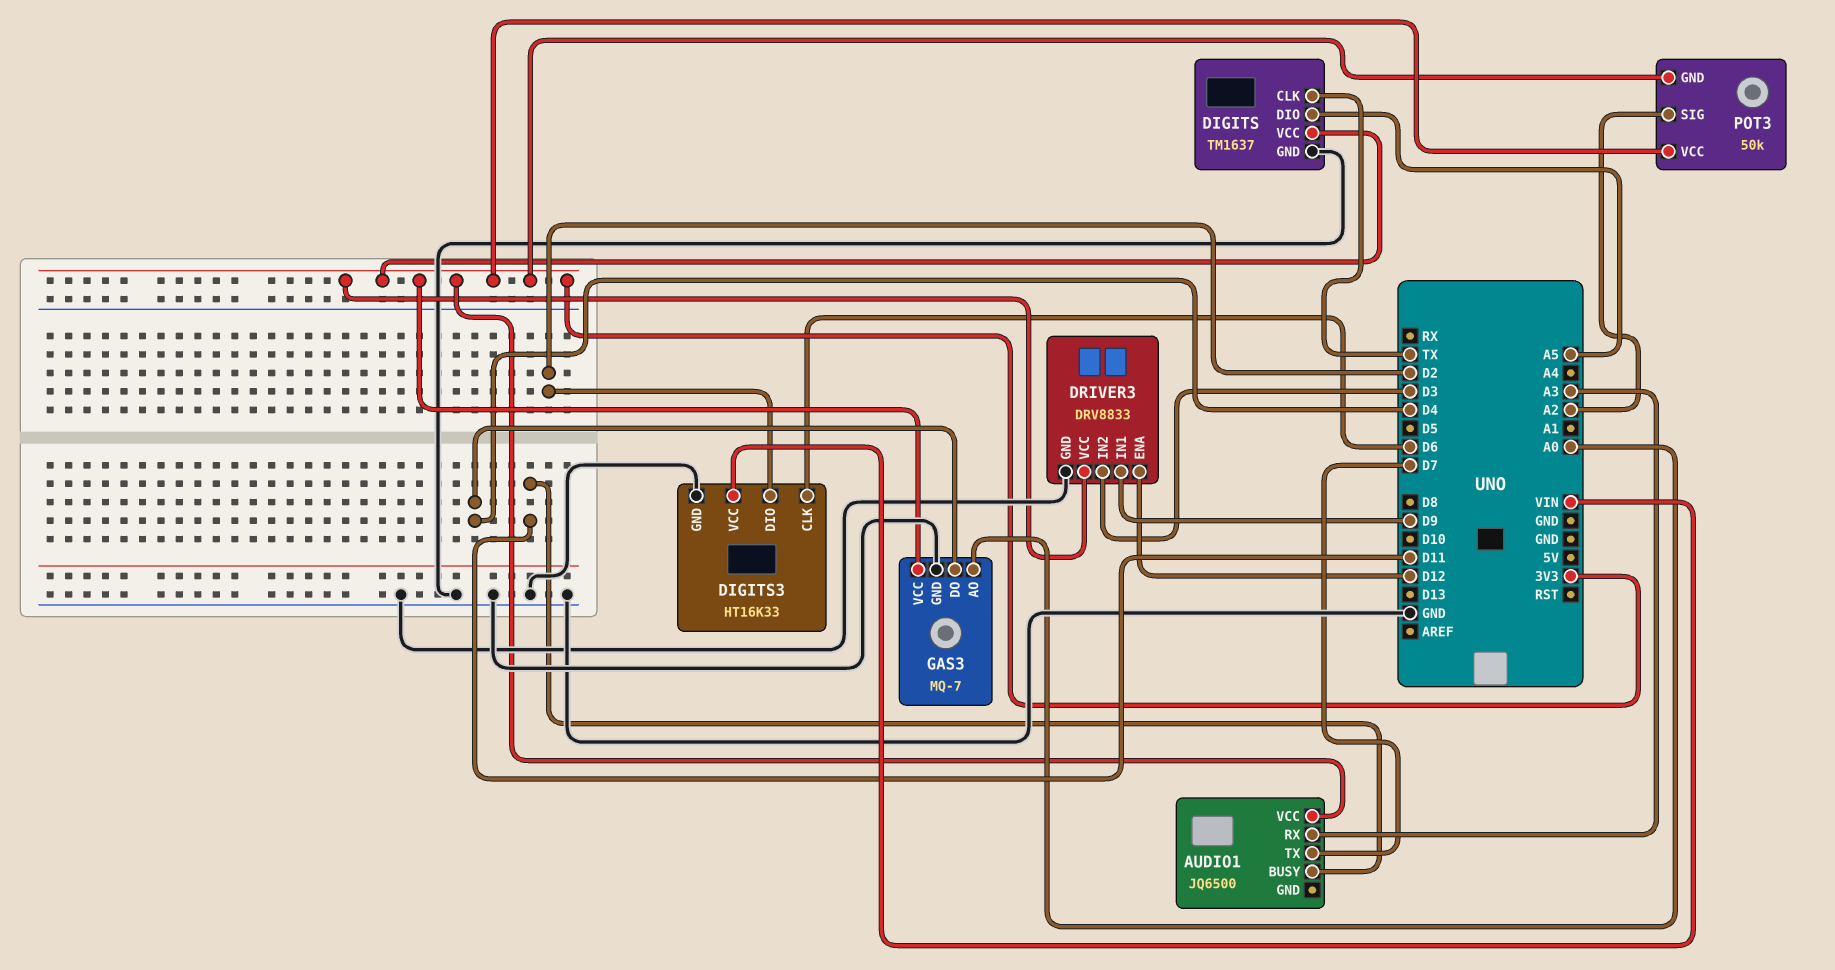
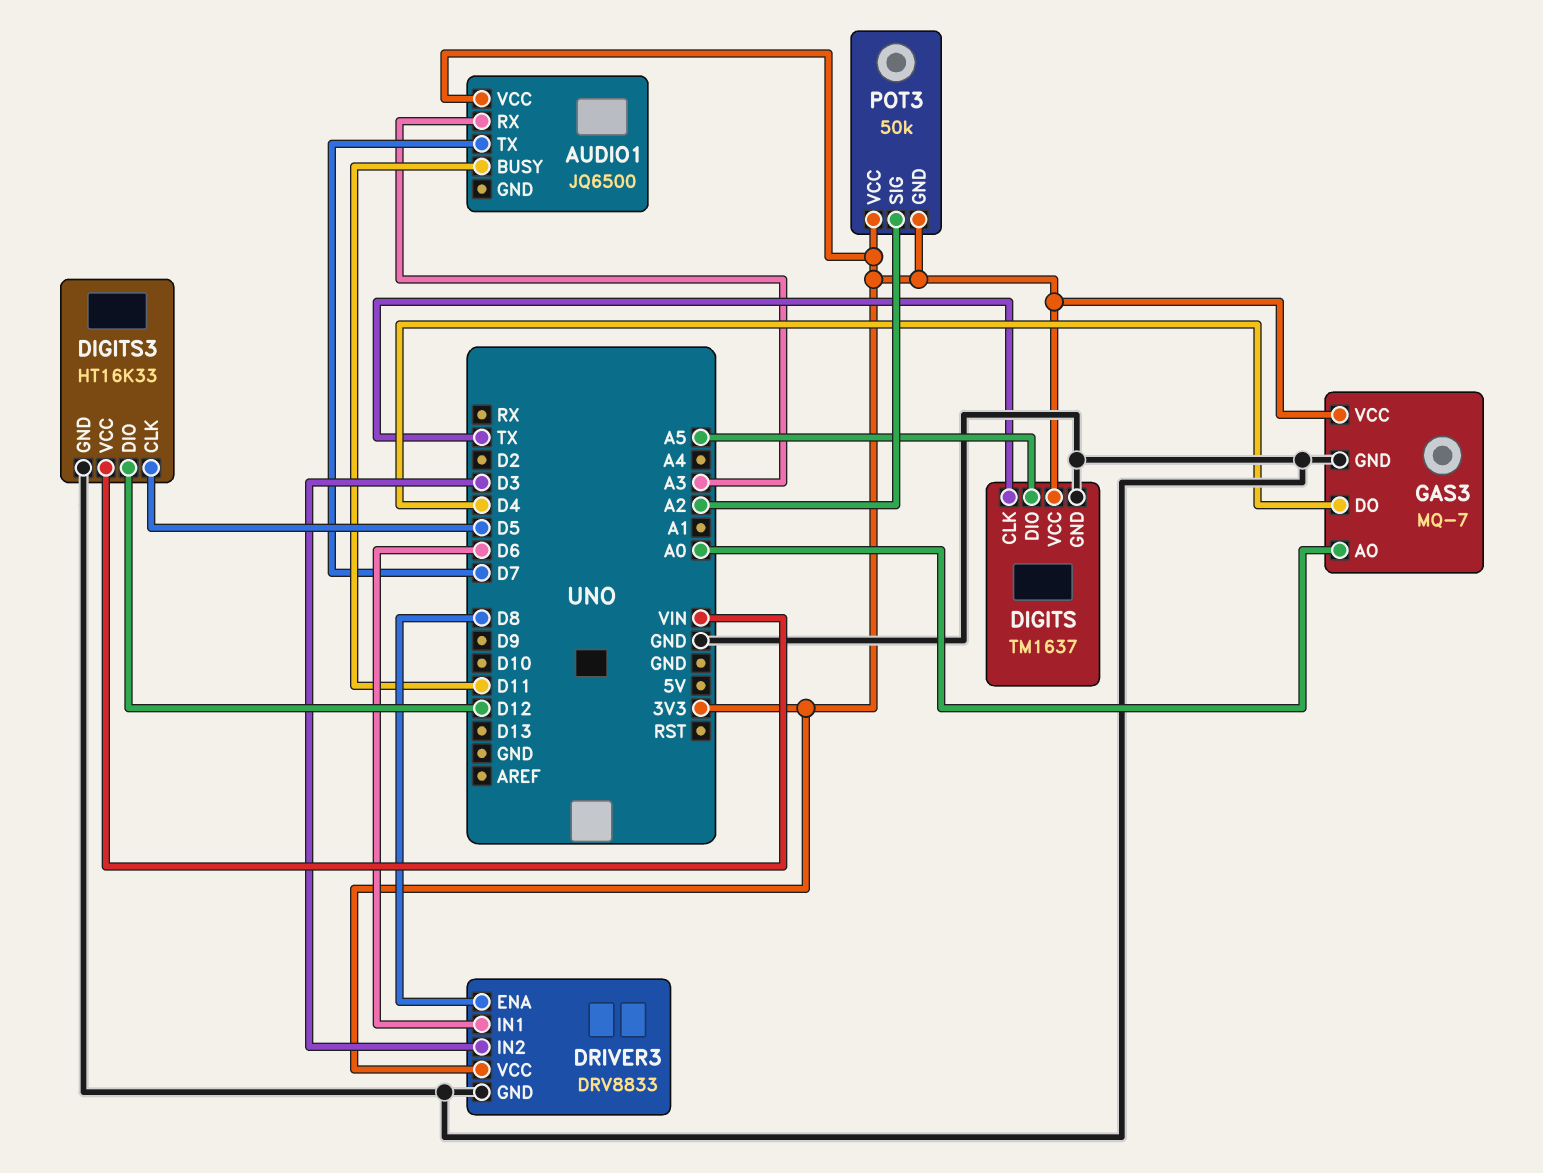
DIGITS3 pin CLK: D6 -> D5
DIGITS3 pin DIO: D2 -> D12
DRIVER3 pin ENA: D12 -> D8
DRIVER3 pin IN1: D9 -> D6

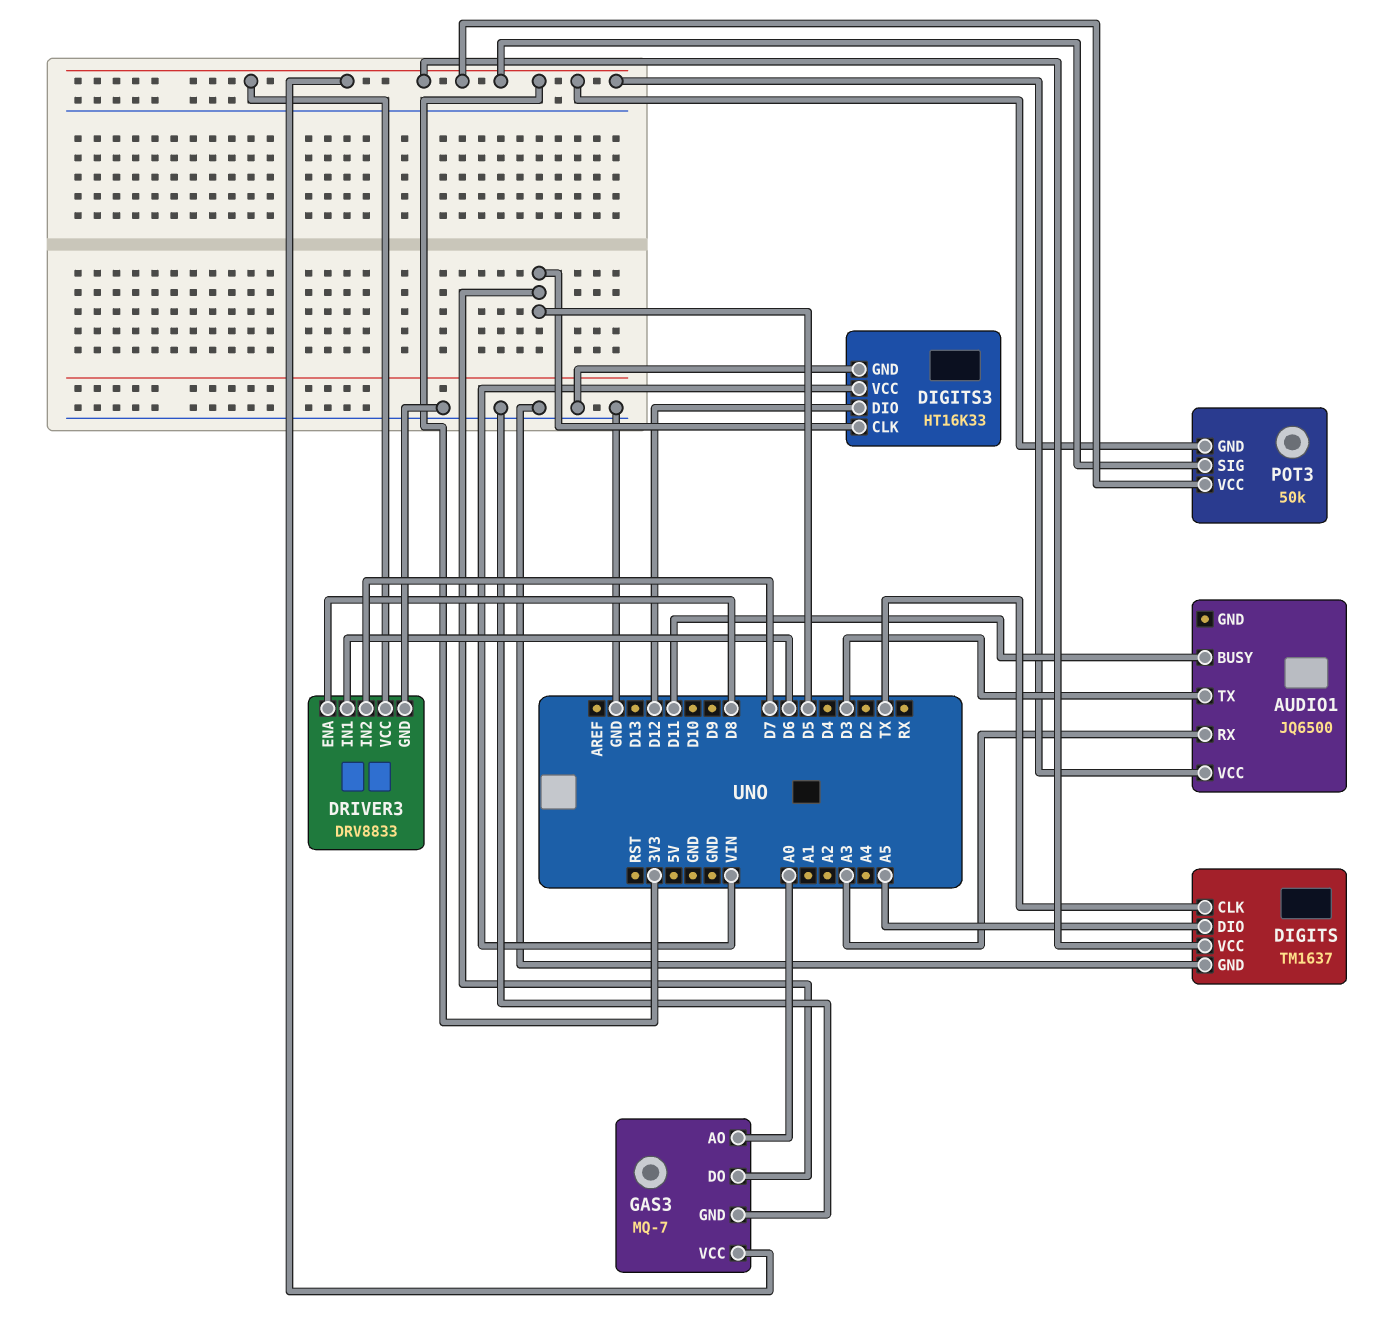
AUDIO1 pin TX: D7 -> D3
DRIVER3 pin IN2: D3 -> D7
GAS3 pin DO: D4 -> D5
POT3 pin SIG: A2 -> 3V3

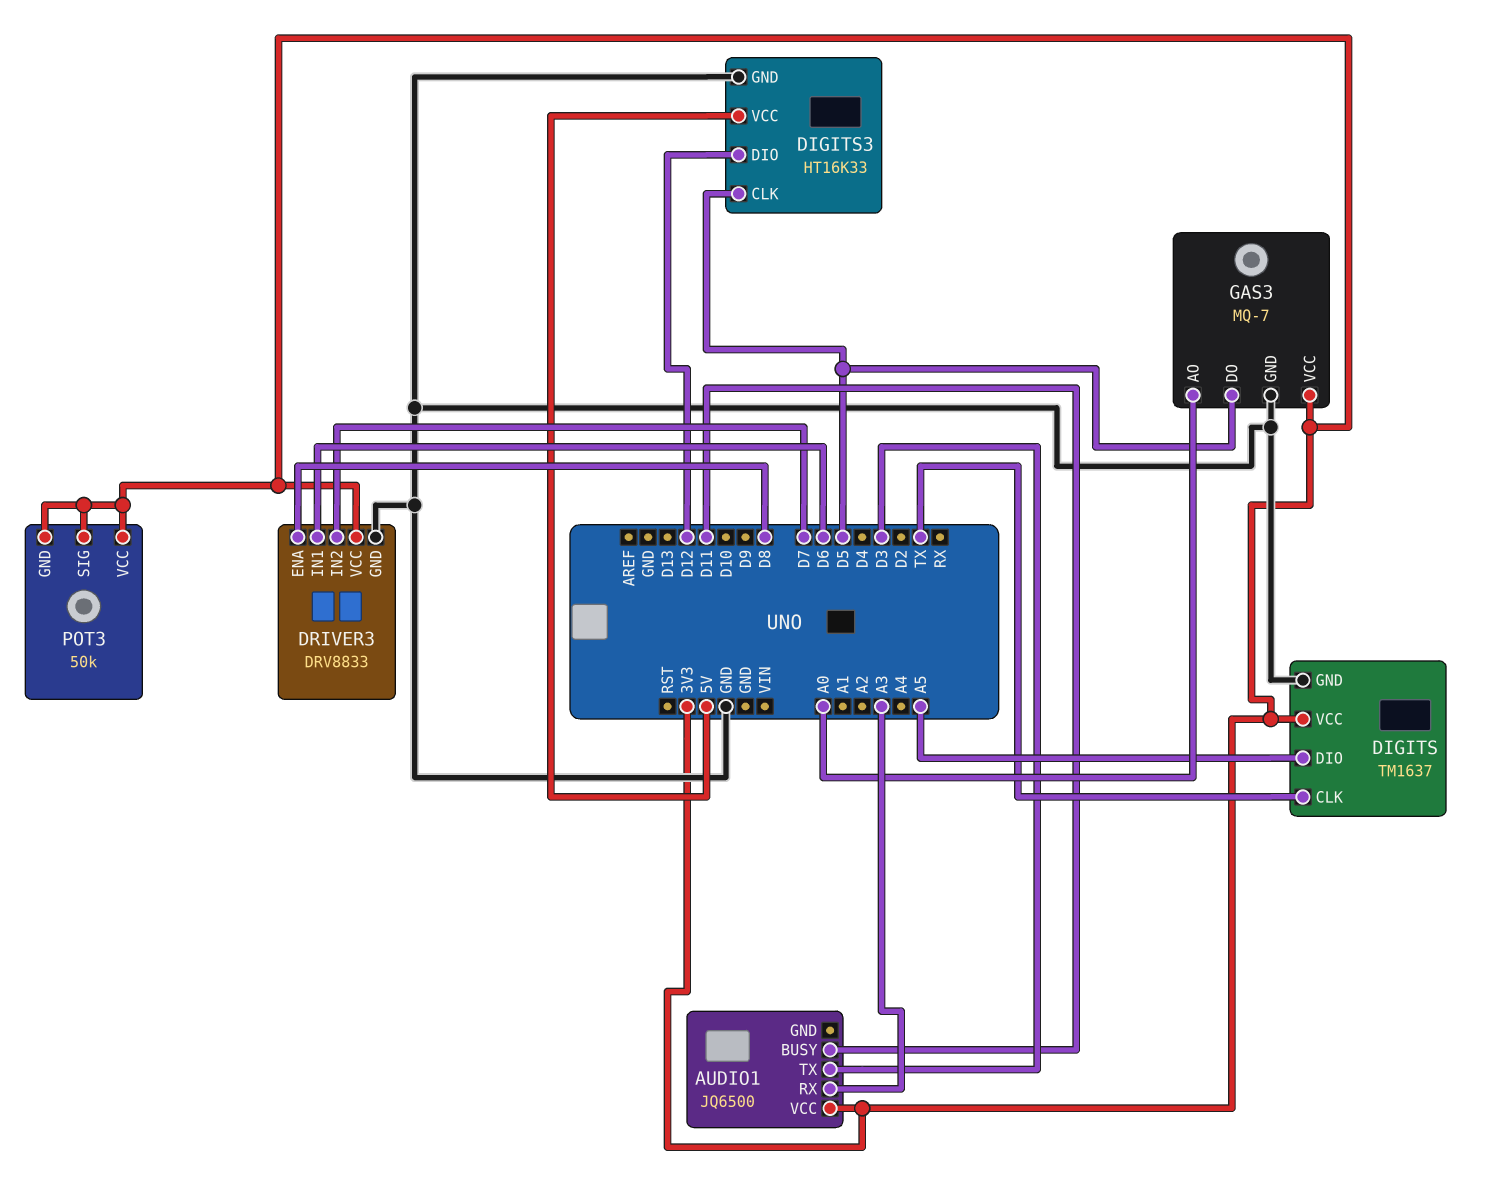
DIGITS3 pin VCC: VIN -> 5V

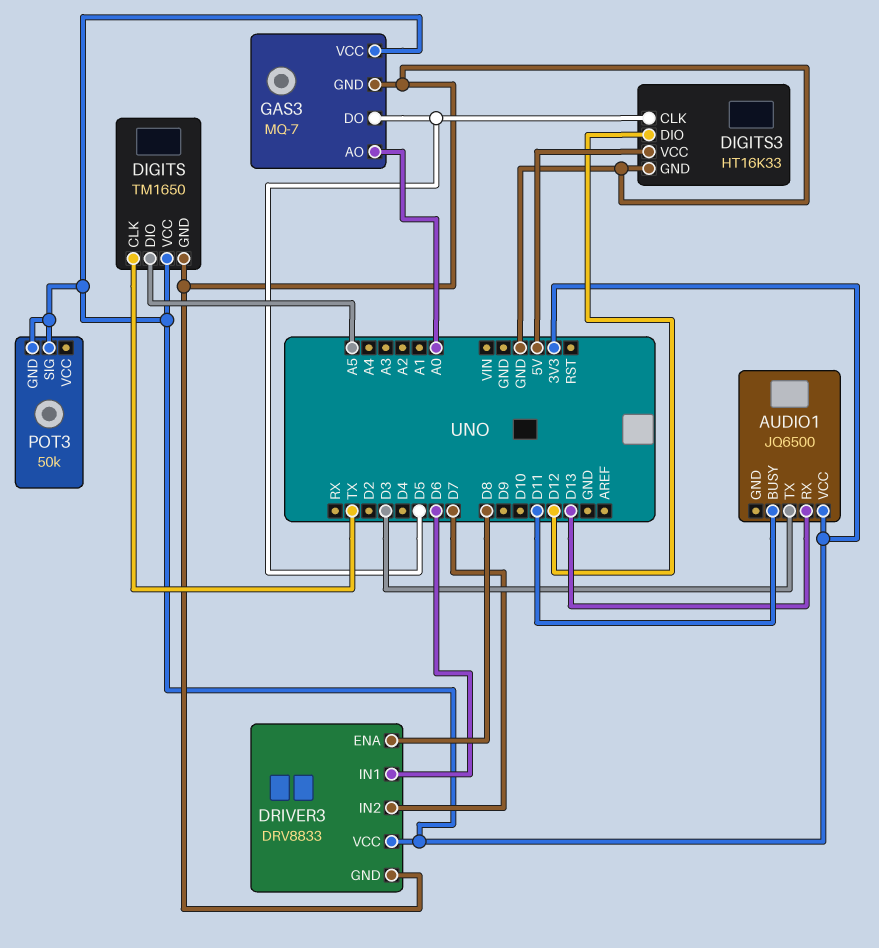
AUDIO1 pin RX: A3 -> D13
DIGITS: TM1637 -> TM1650
POT3 pin VCC: 3V3 -> none

